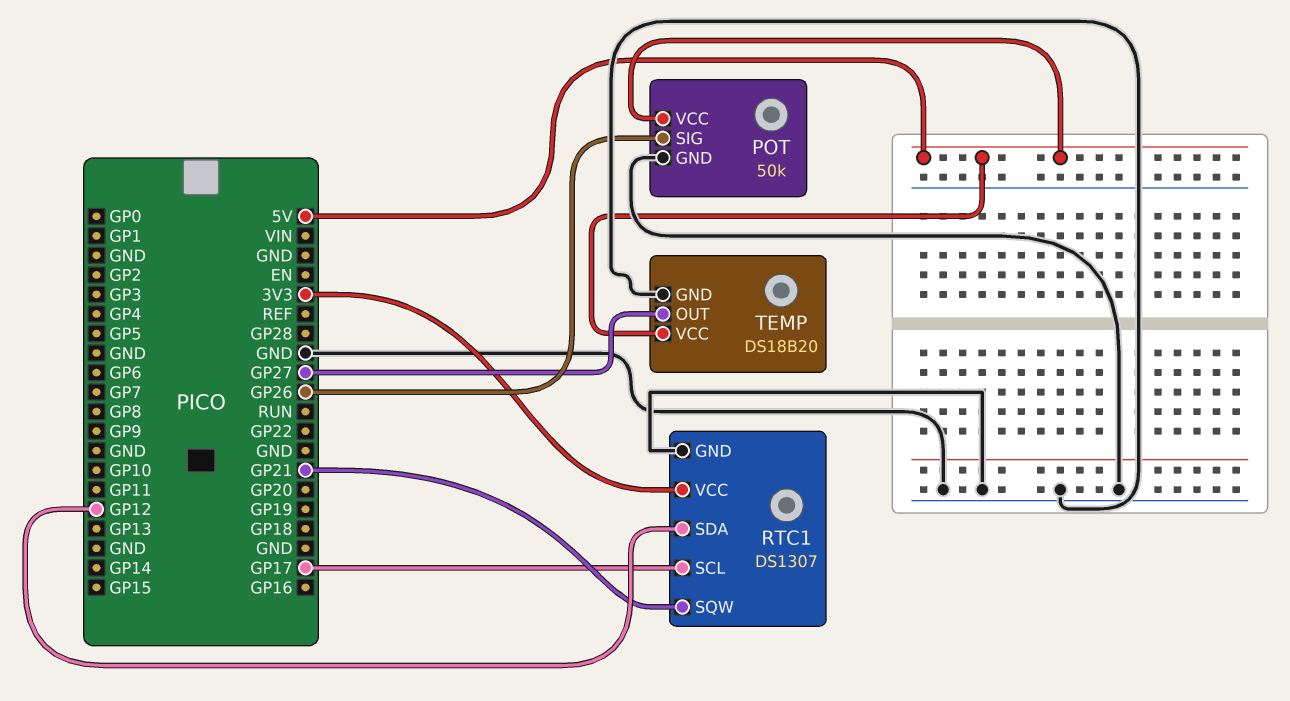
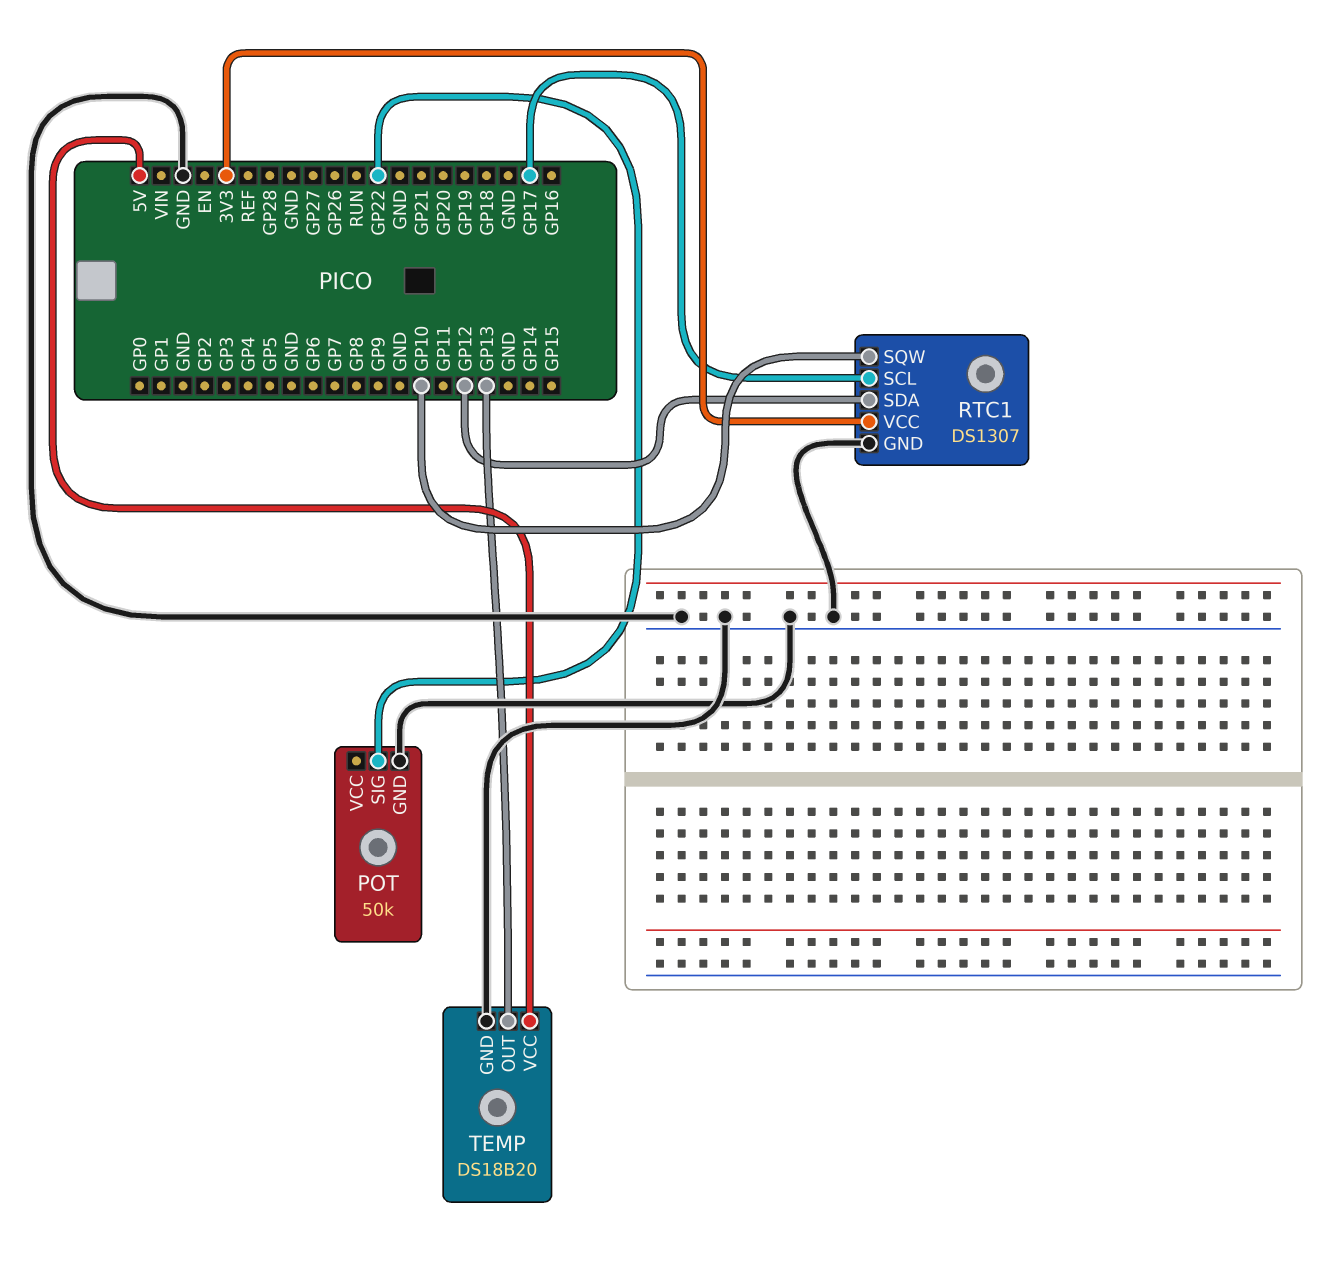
POT pin SIG: GP26 -> GP22
POT pin VCC: 5V -> none
RTC1 pin SQW: GP21 -> GP10
TEMP pin OUT: GP27 -> GP13

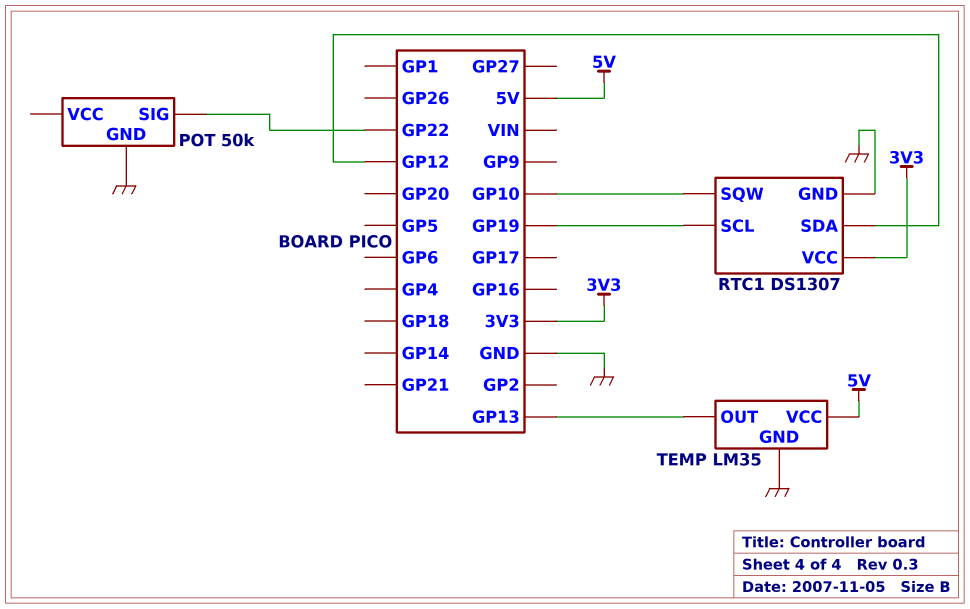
RTC1 pin SCL: GP17 -> GP19
TEMP: DS18B20 -> LM35

